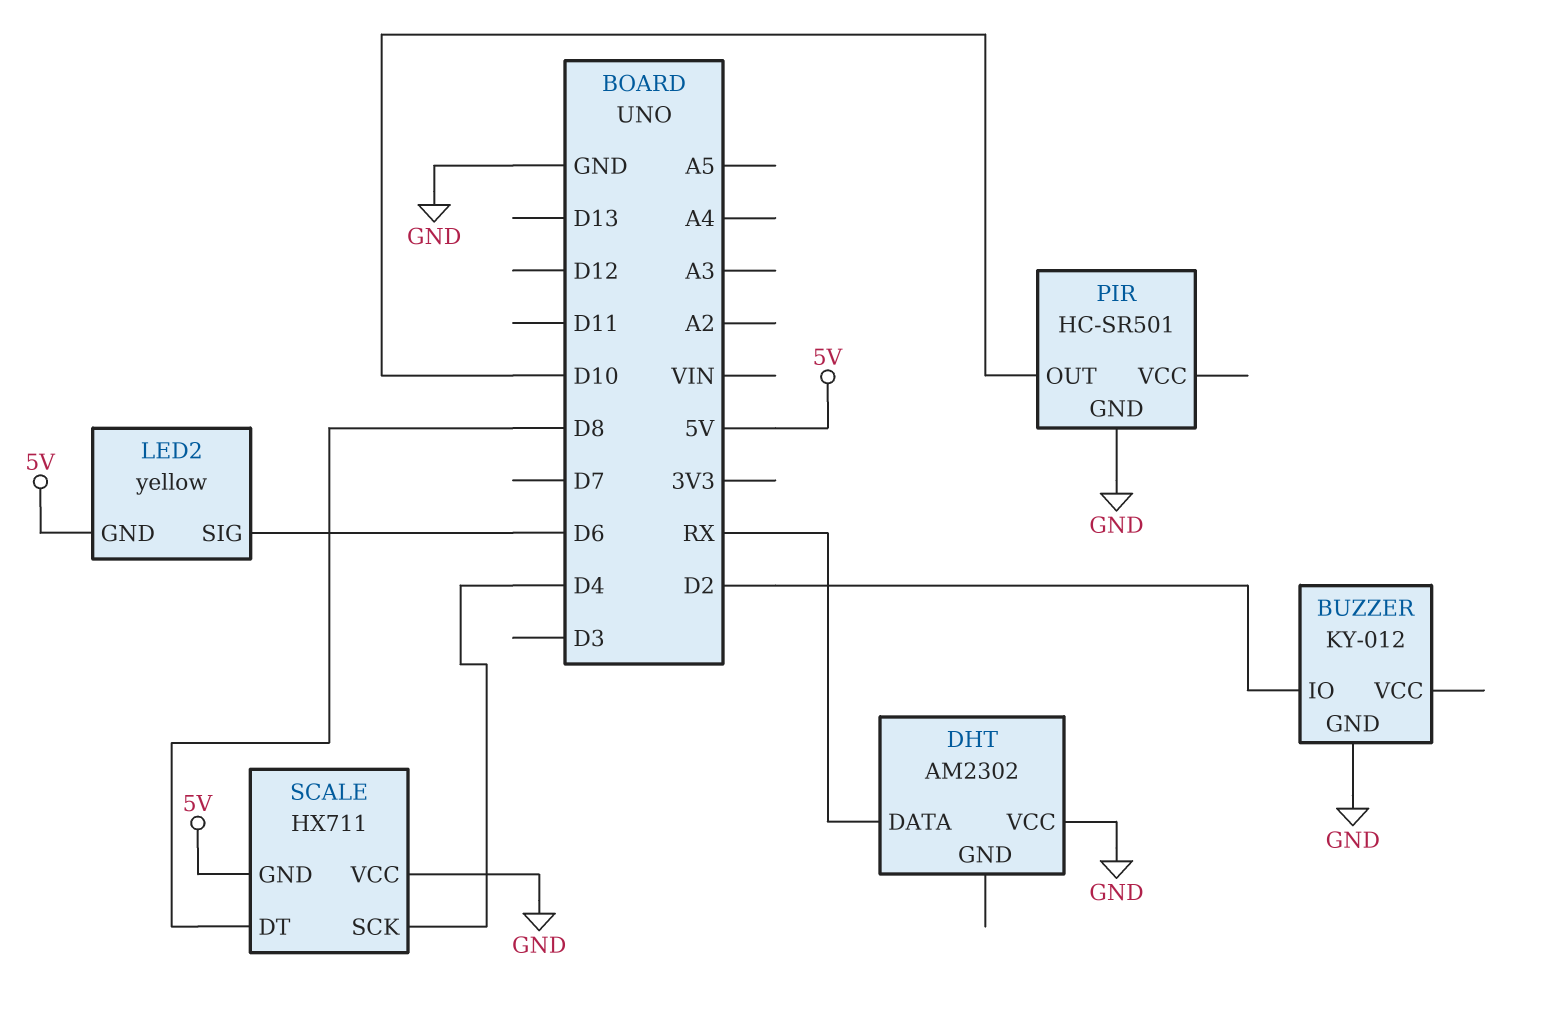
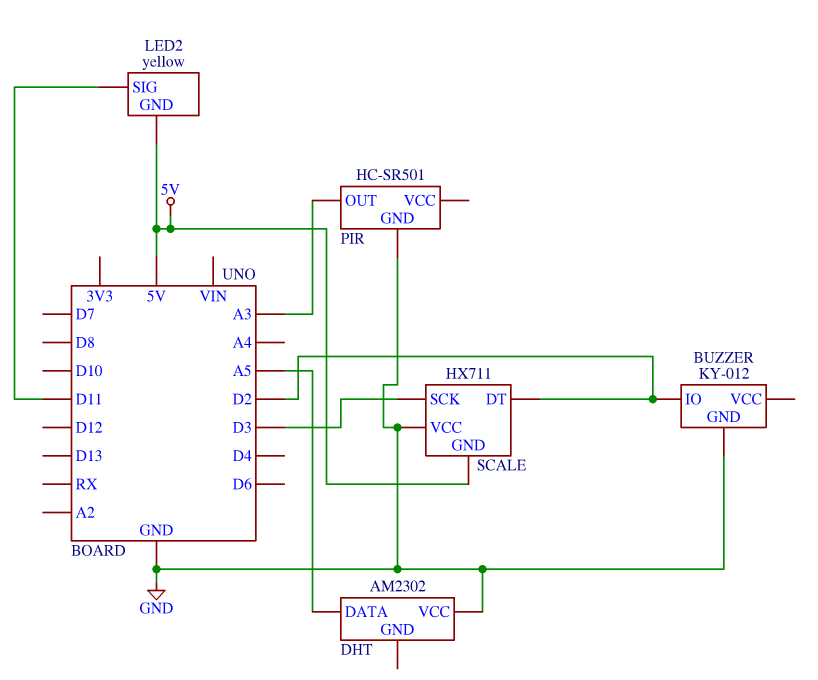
DHT pin DATA: RX -> A5
LED2 pin SIG: D6 -> D11
PIR pin OUT: D10 -> A3
SCALE pin DT: D8 -> D2
SCALE pin SCK: D4 -> D3

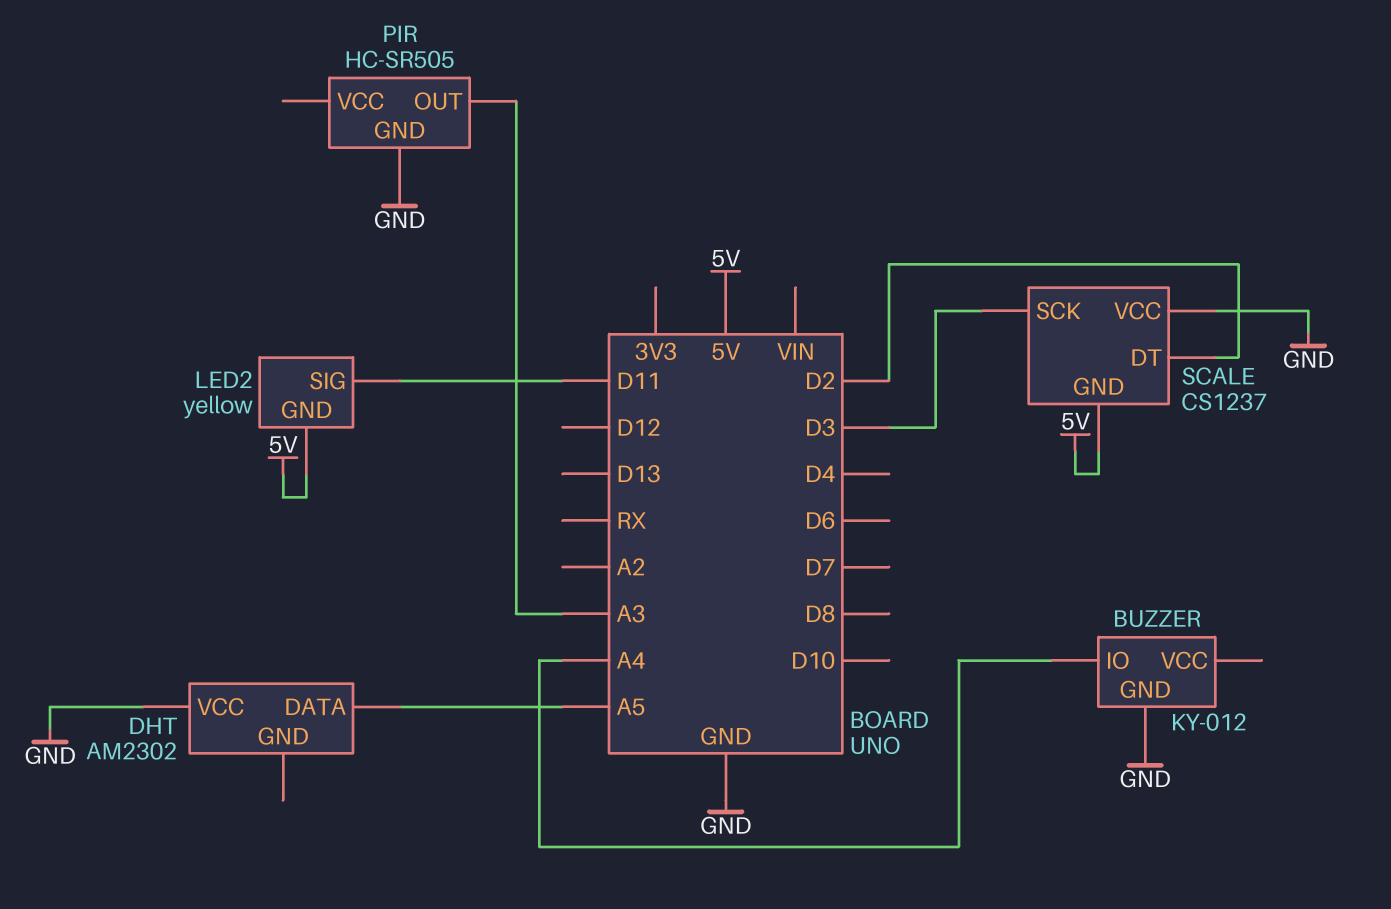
BUZZER pin IO: D2 -> A4
PIR: HC-SR501 -> HC-SR505
SCALE: HX711 -> CS1237

